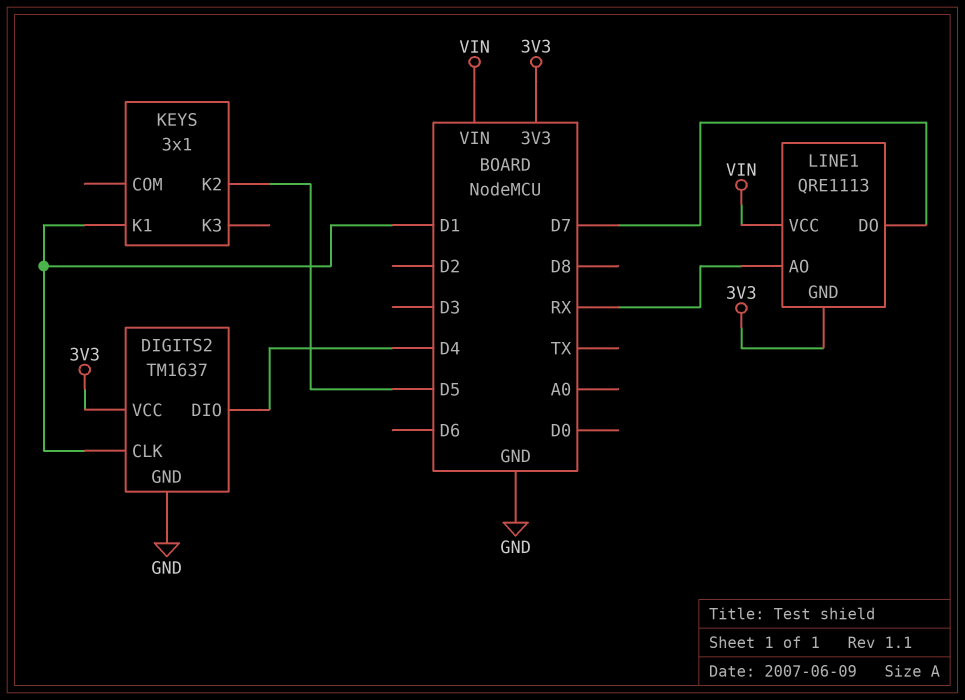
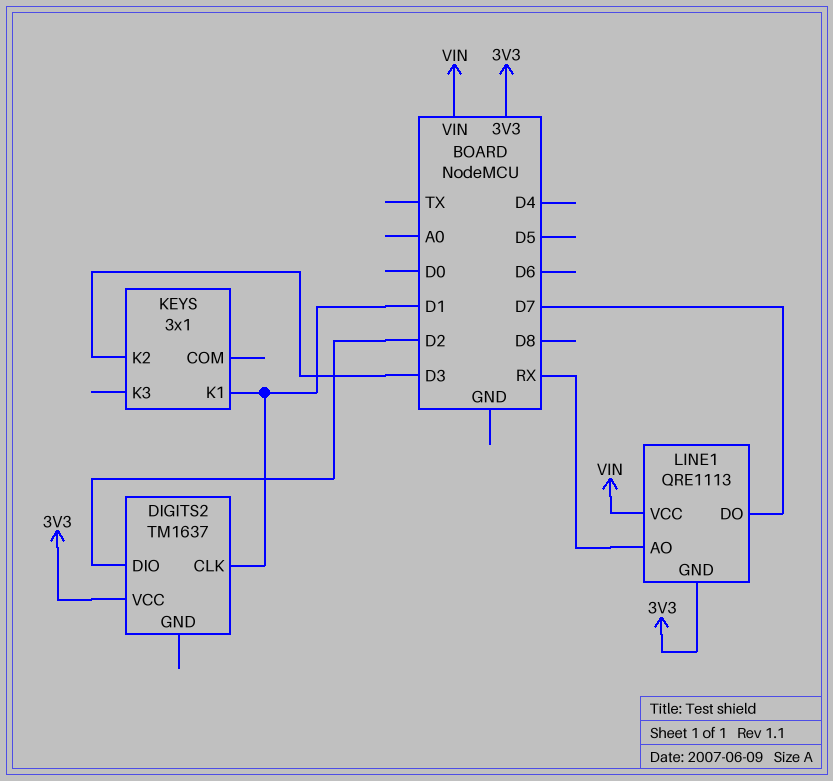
DIGITS2 pin DIO: D4 -> D2
DIGITS2 pin GND: GND -> none
KEYS pin K2: D5 -> D3

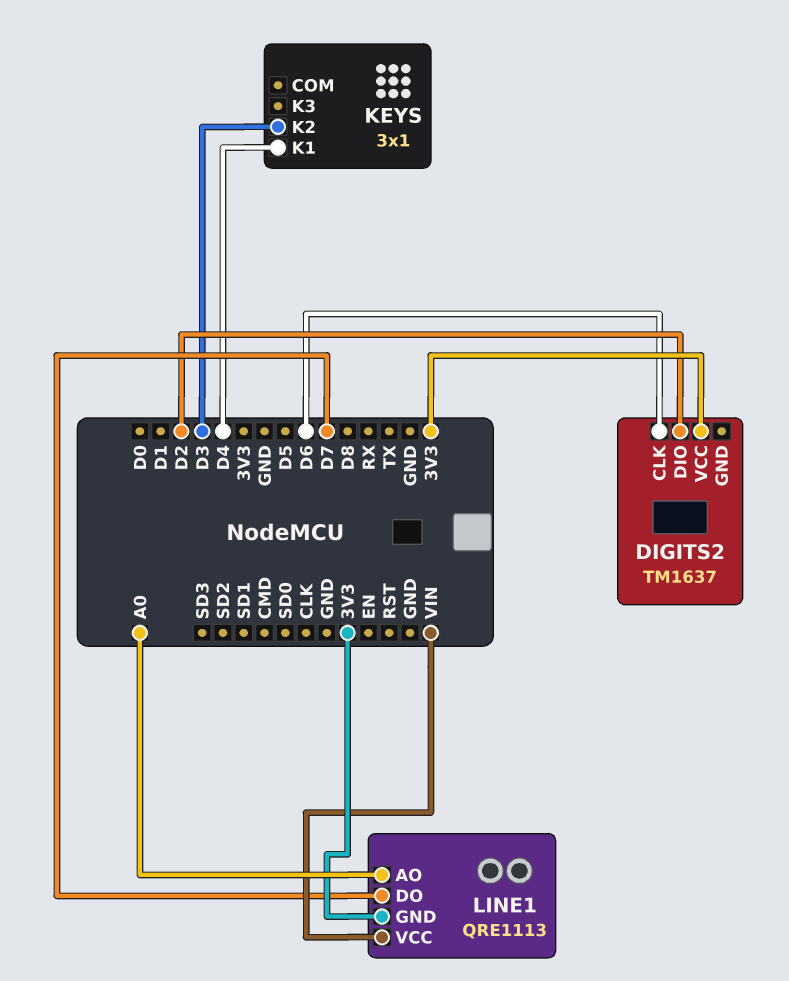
DIGITS2 pin CLK: D1 -> D6
KEYS pin K1: D1 -> D4
LINE1 pin AO: RX -> A0

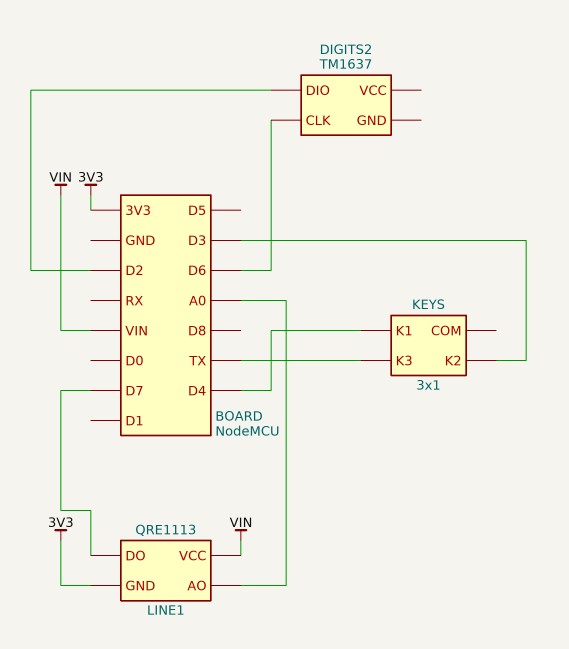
DIGITS2 pin VCC: 3V3 -> none
KEYS pin K3: none -> TX

